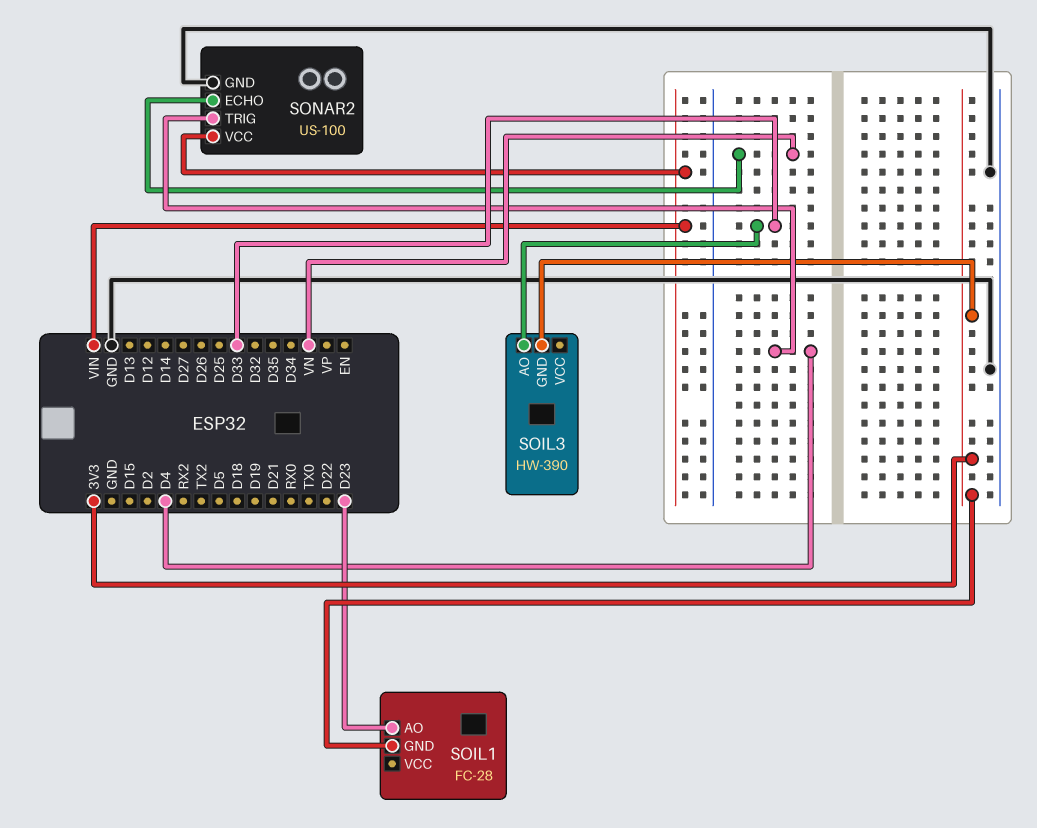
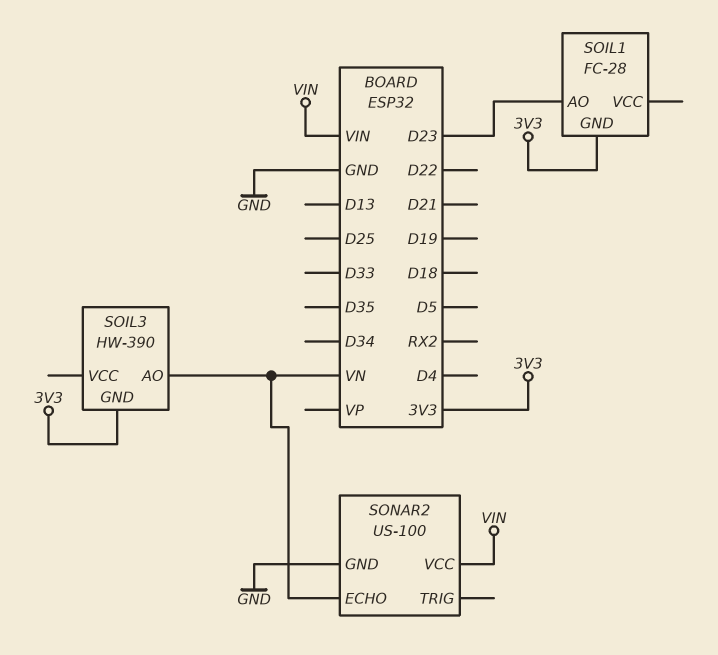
SOIL3 pin AO: D33 -> VN
SONAR2 pin TRIG: D4 -> none

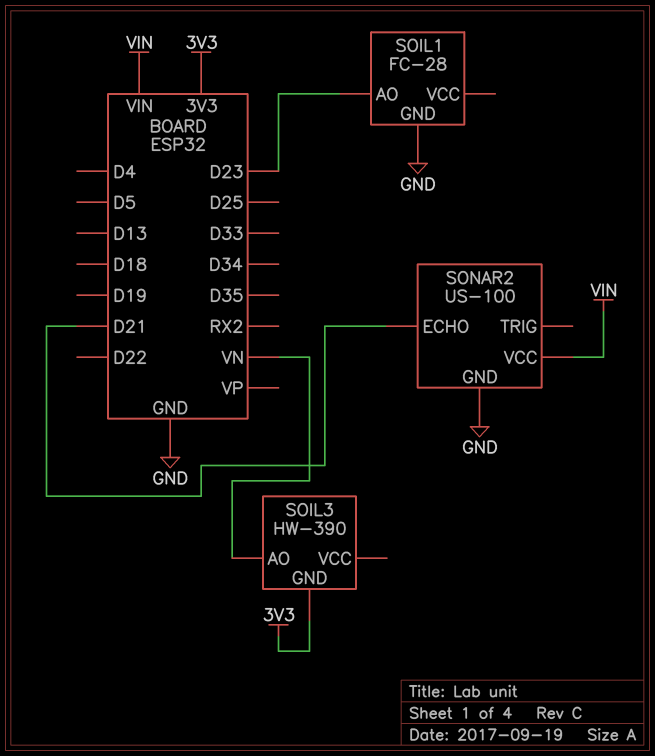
SOIL1 pin GND: 3V3 -> GND
SONAR2 pin ECHO: VN -> D21

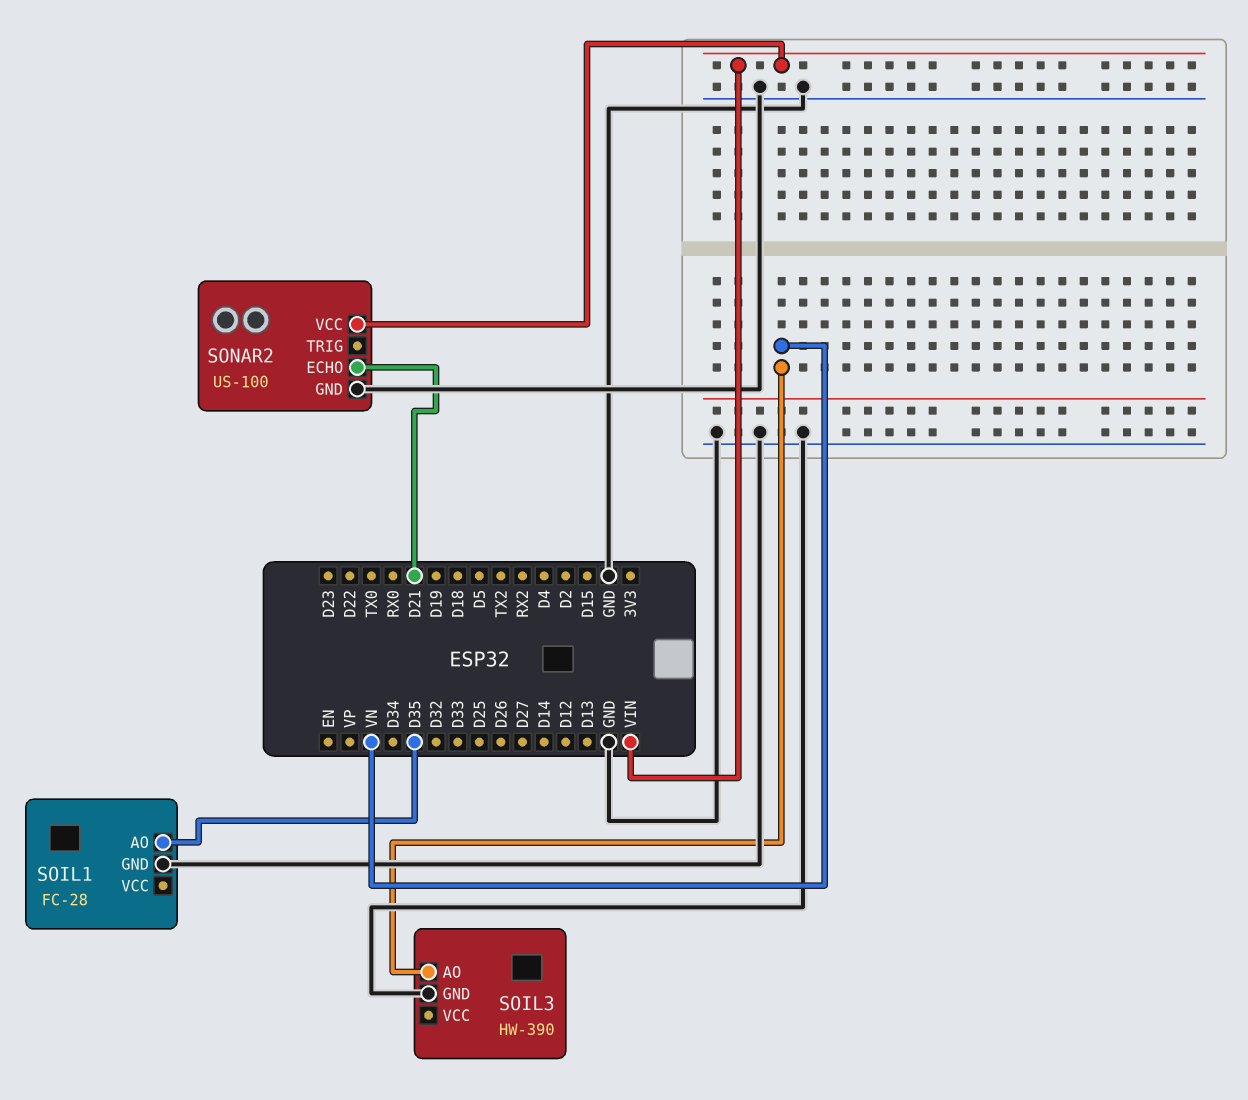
SOIL1 pin AO: D23 -> D35
SOIL3 pin GND: 3V3 -> GND

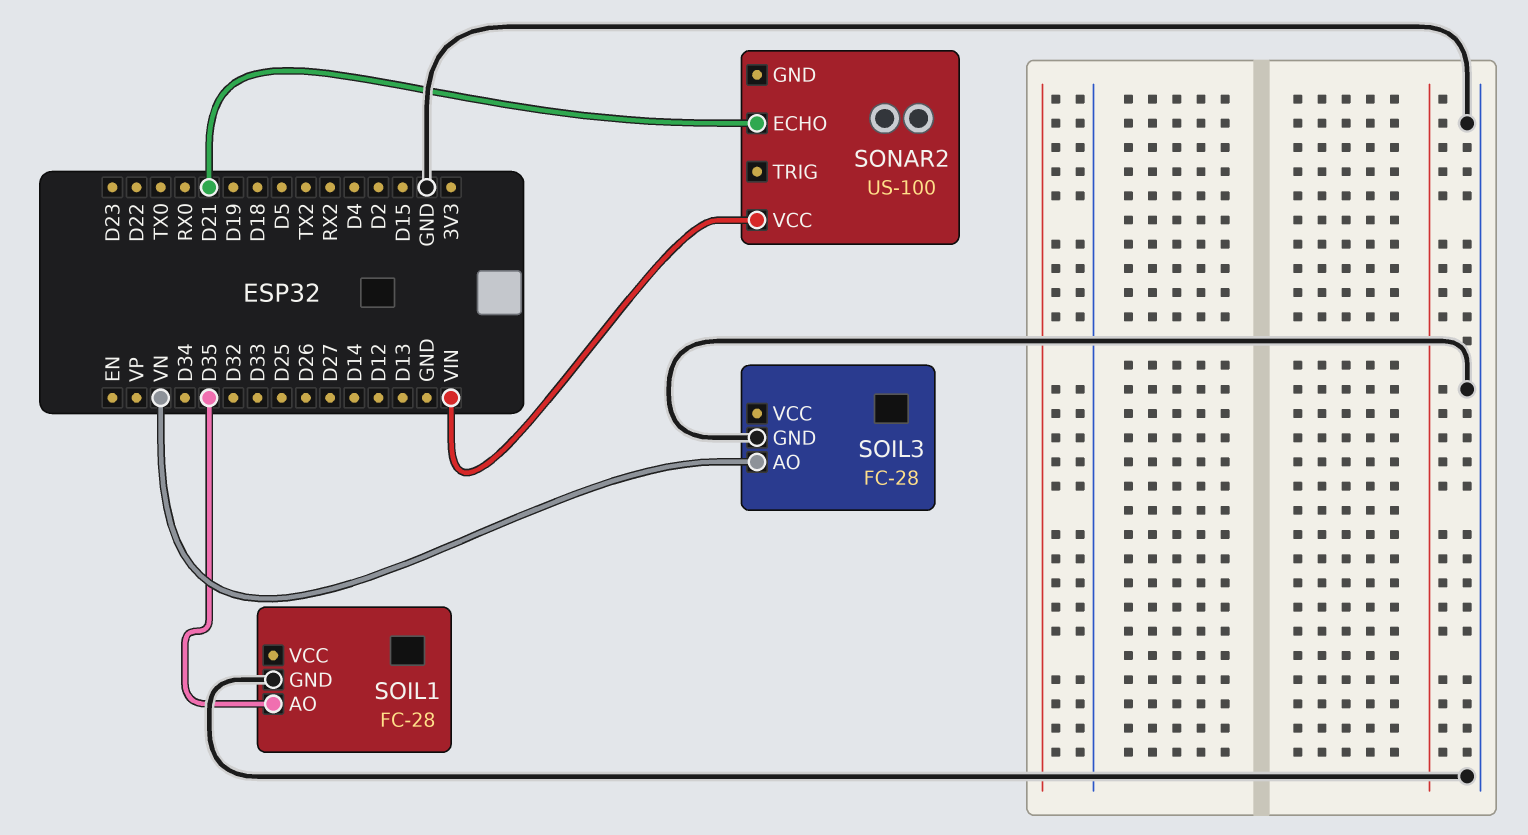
SOIL3: HW-390 -> FC-28
SONAR2 pin GND: GND -> none

